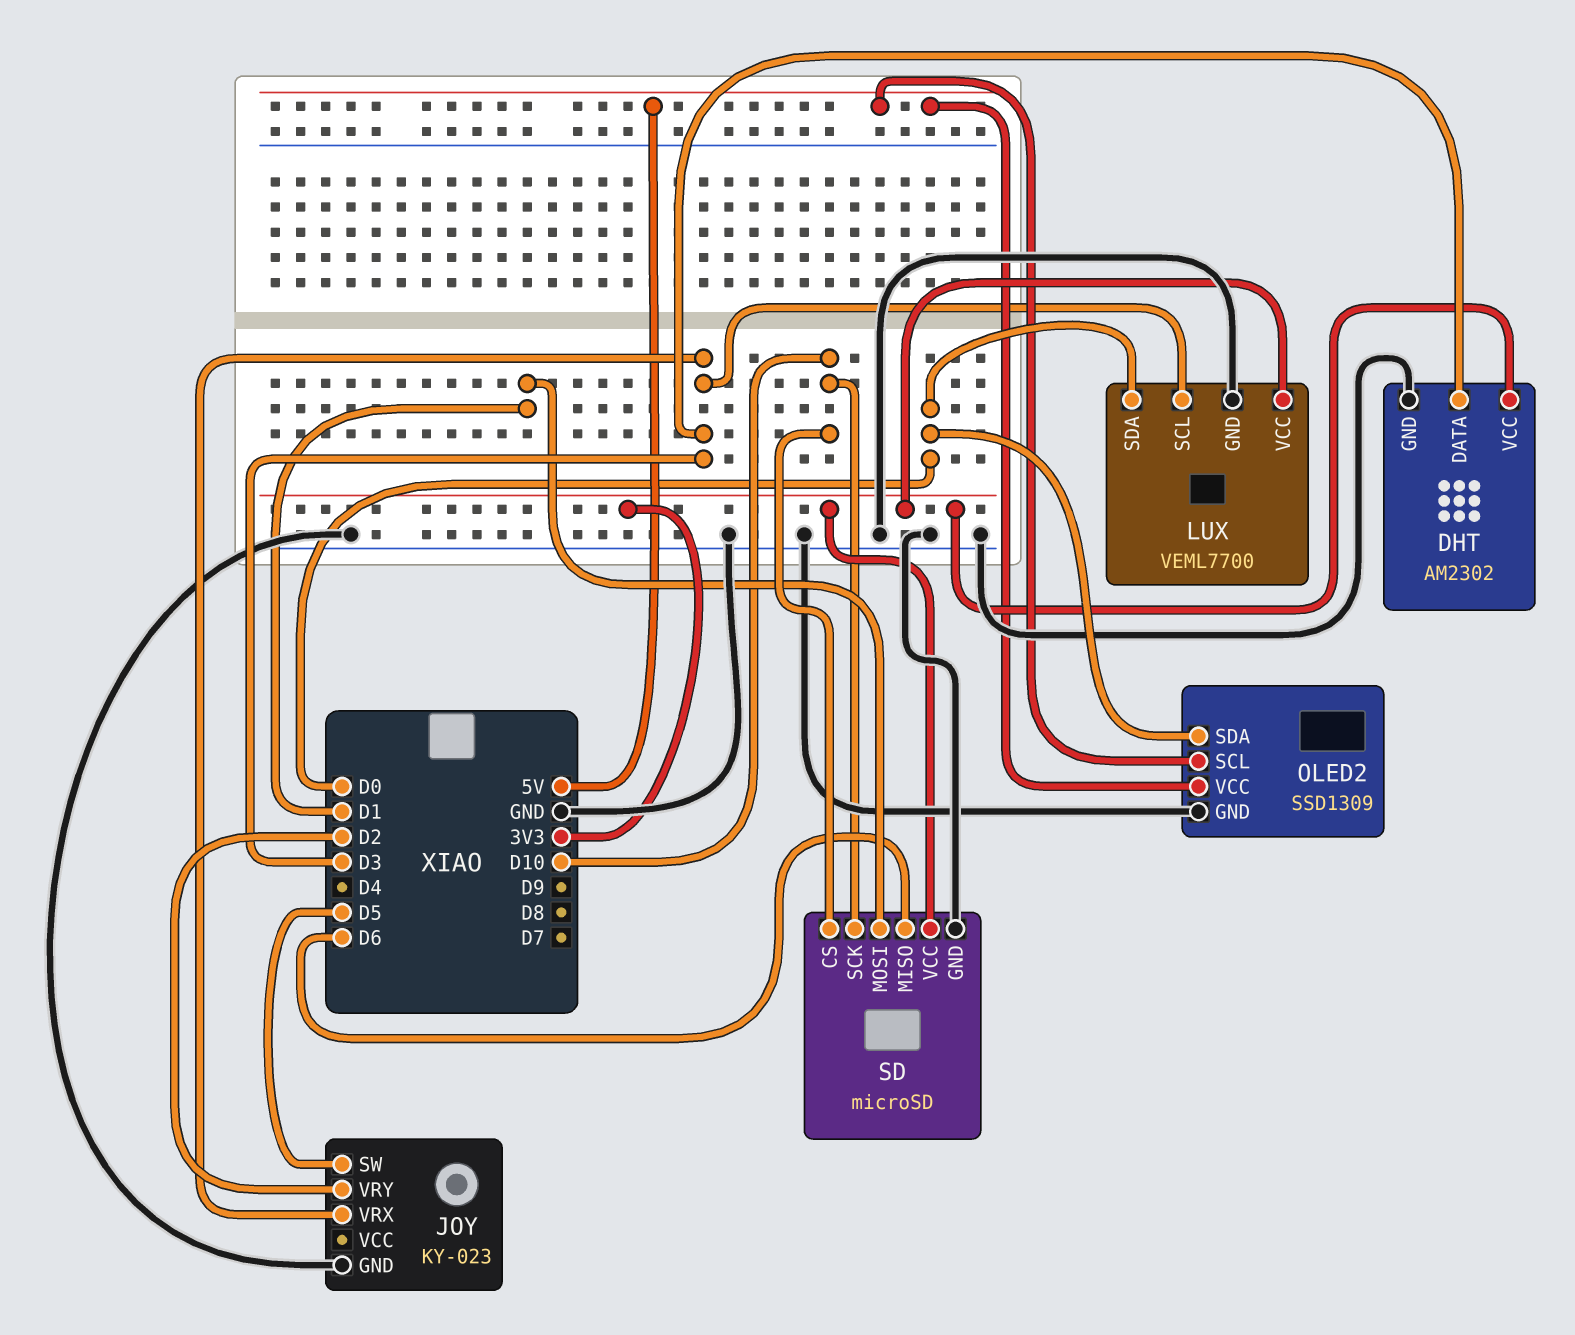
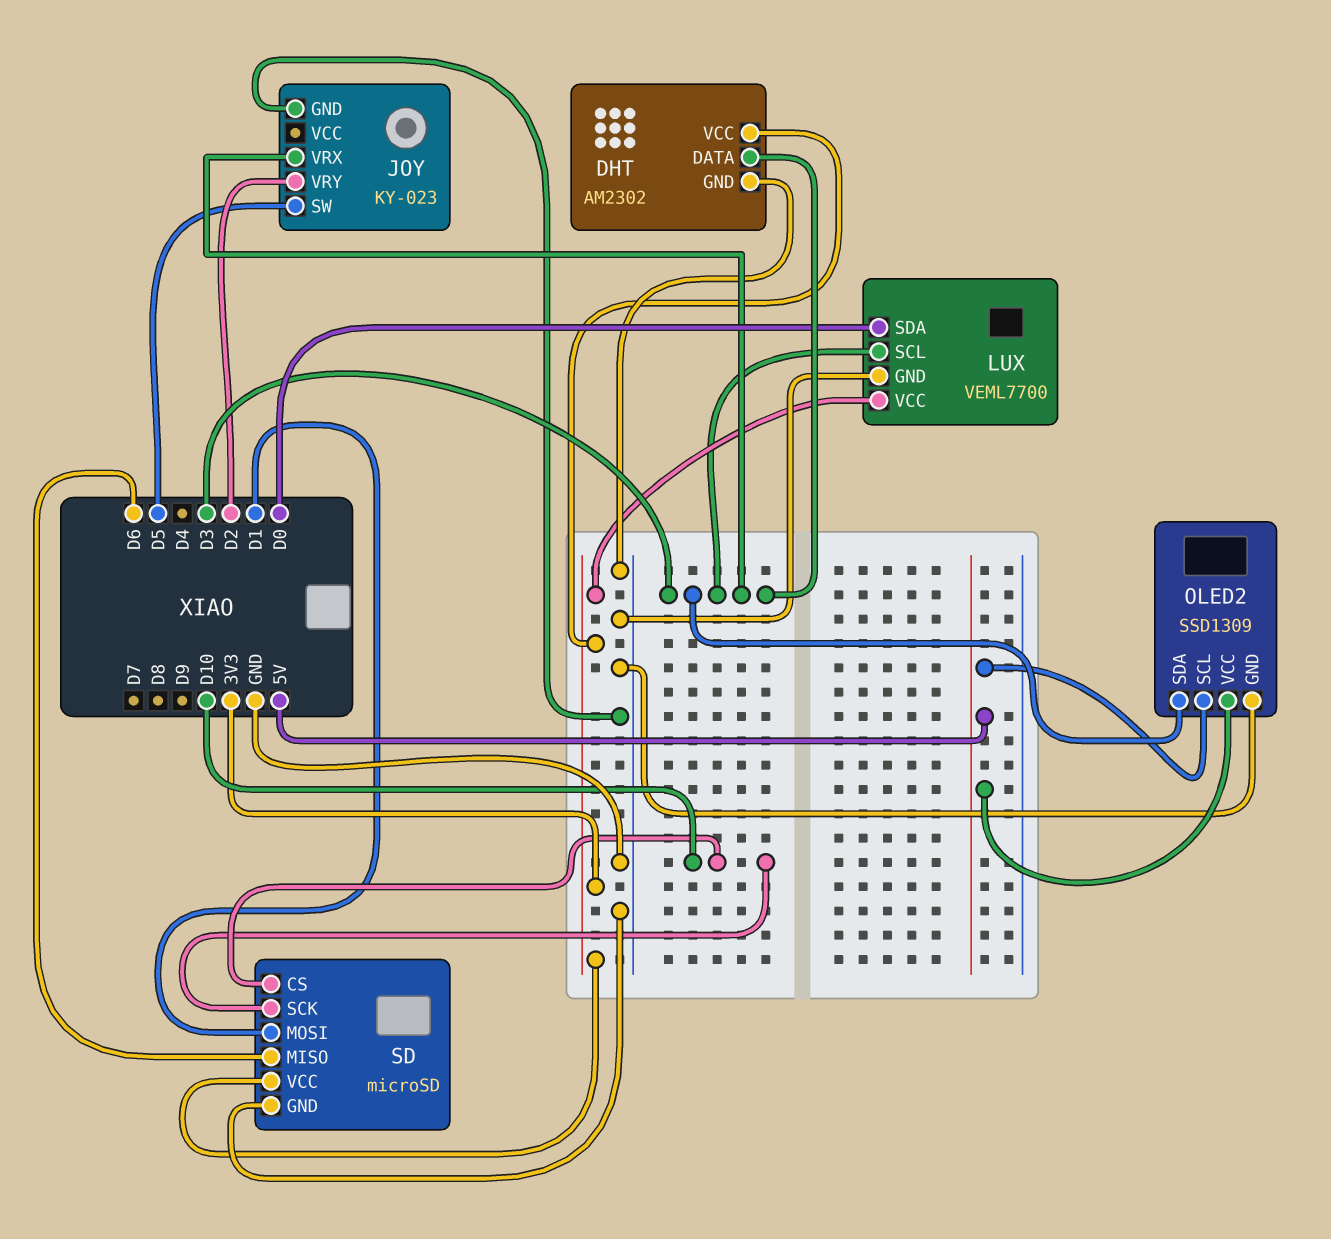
OLED2 pin SDA: D0 -> D3

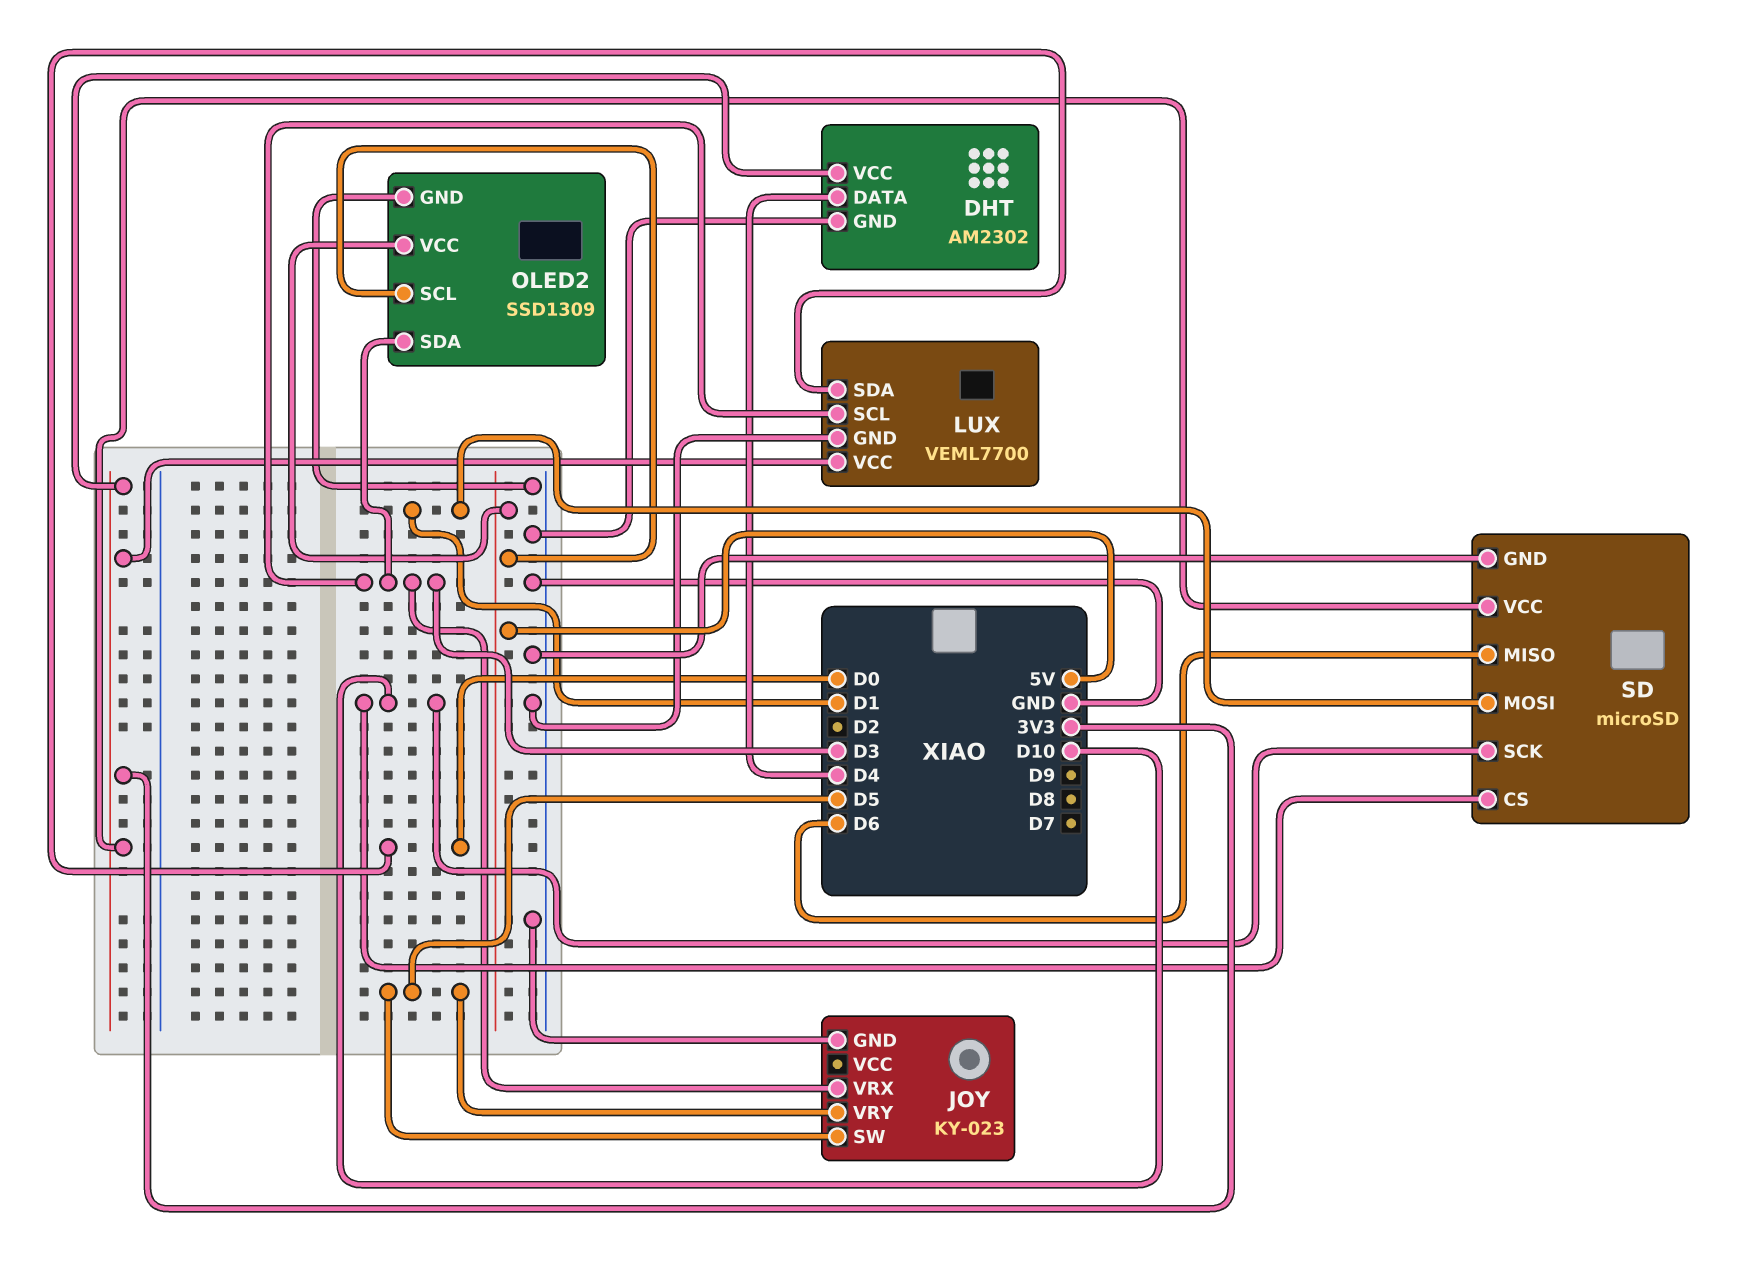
DHT pin DATA: D3 -> D4
JOY pin VRY: D2 -> D5

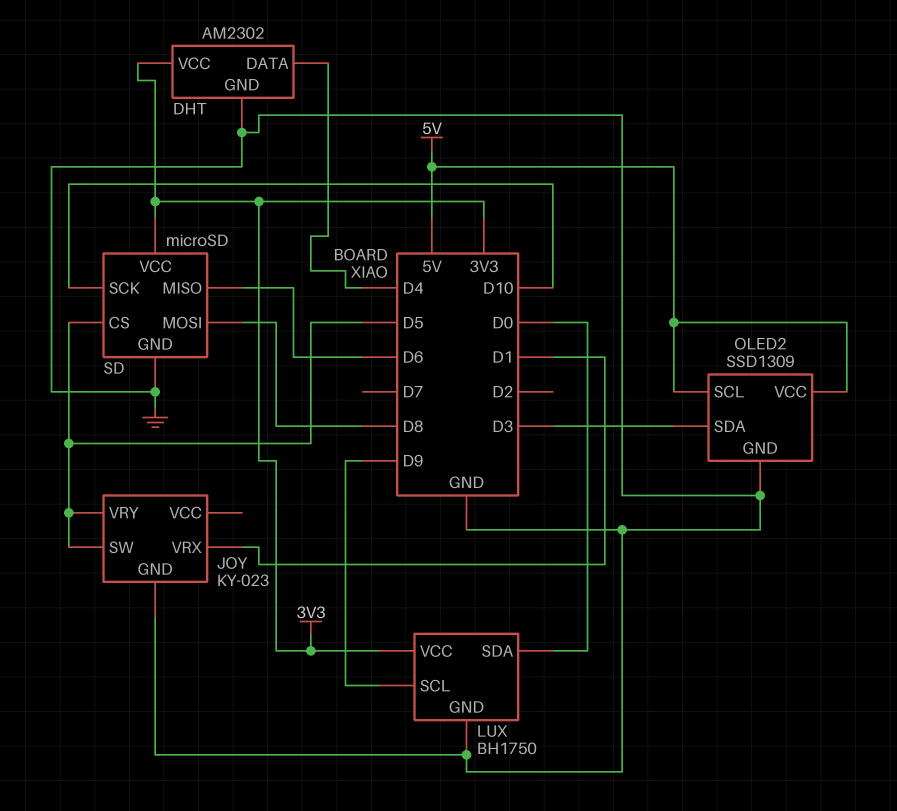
JOY pin VRX: D3 -> D1
LUX: VEML7700 -> BH1750
LUX pin SCL: D3 -> D9
SD pin CS: D10 -> D5
SD pin MOSI: D1 -> D8

